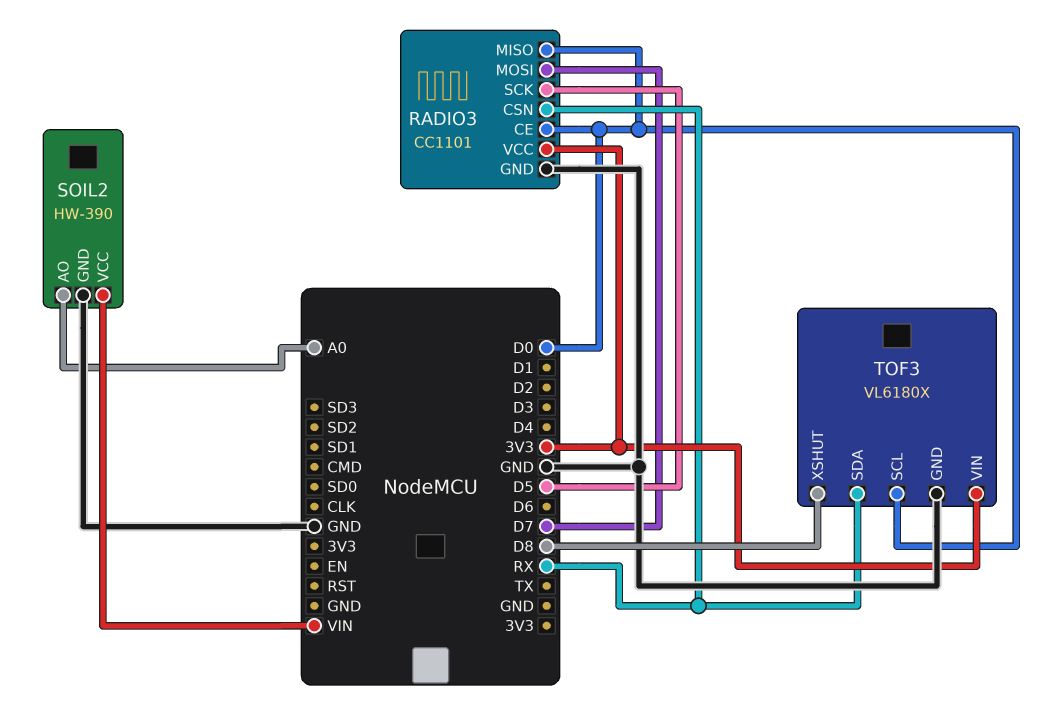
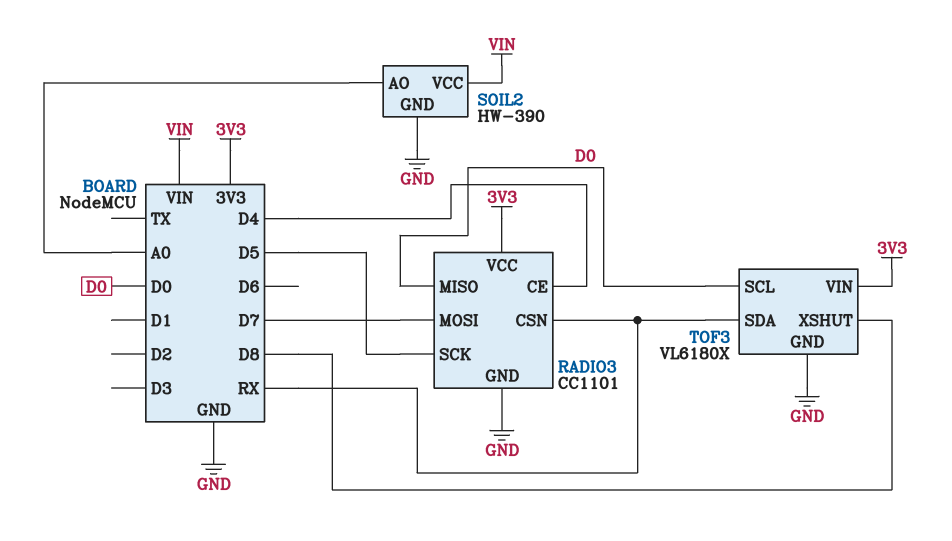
RADIO3 pin CE: D0 -> D4

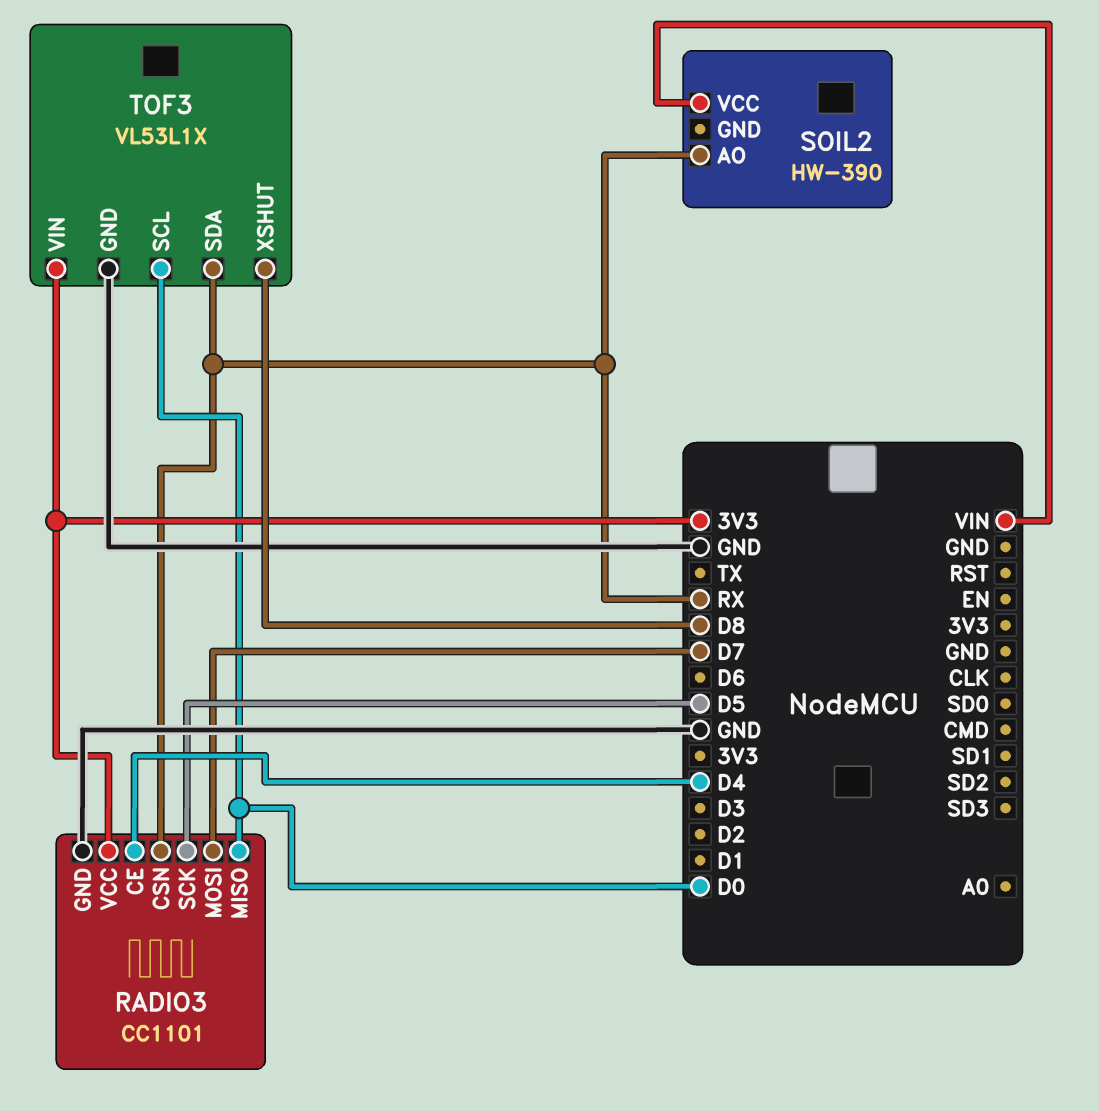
SOIL2 pin AO: A0 -> RX
SOIL2 pin GND: GND -> none
TOF3: VL6180X -> VL53L1X

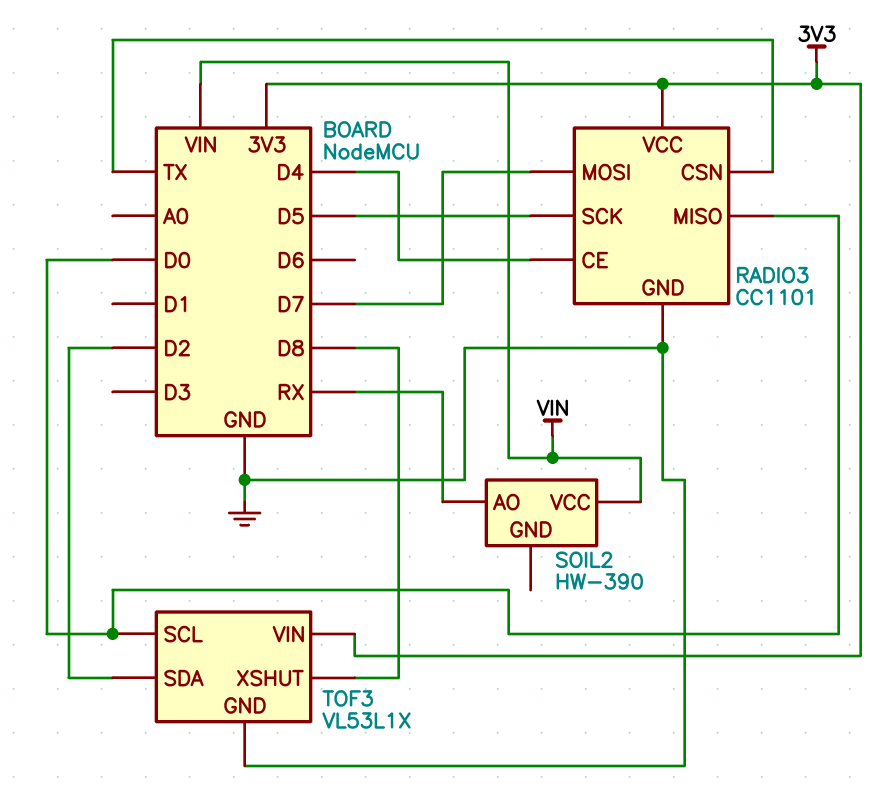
RADIO3 pin CSN: RX -> TX
TOF3 pin SDA: RX -> D2

